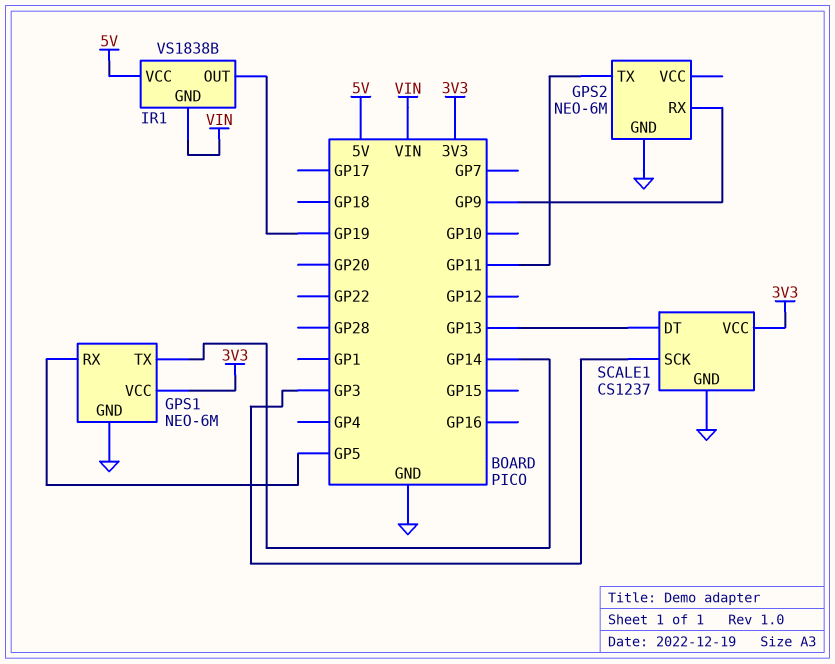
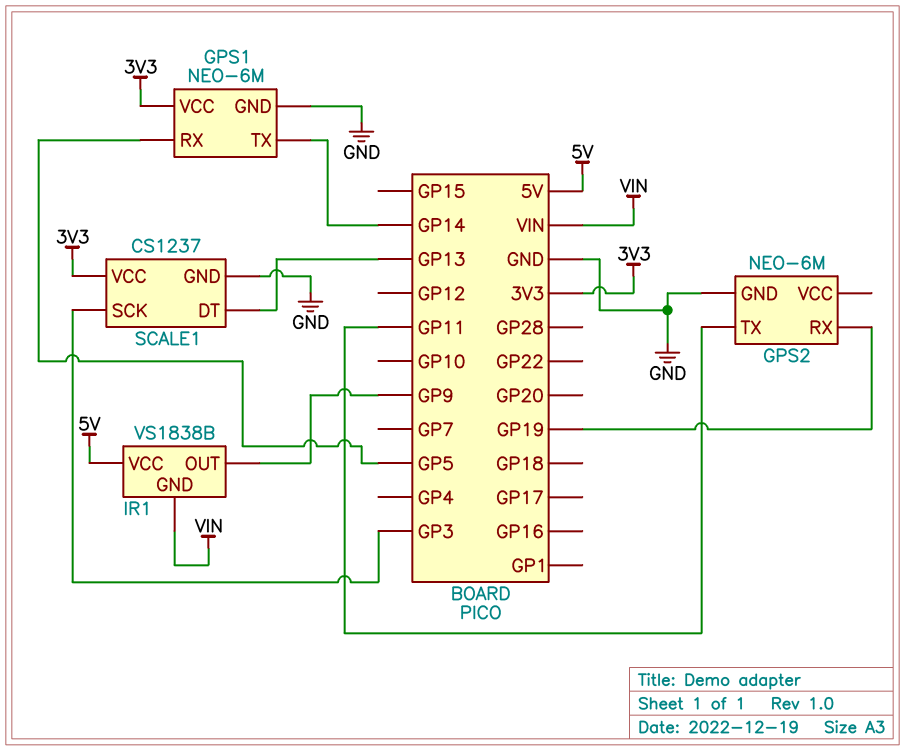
GPS2 pin RX: GP9 -> GP19
IR1 pin OUT: GP19 -> GP9

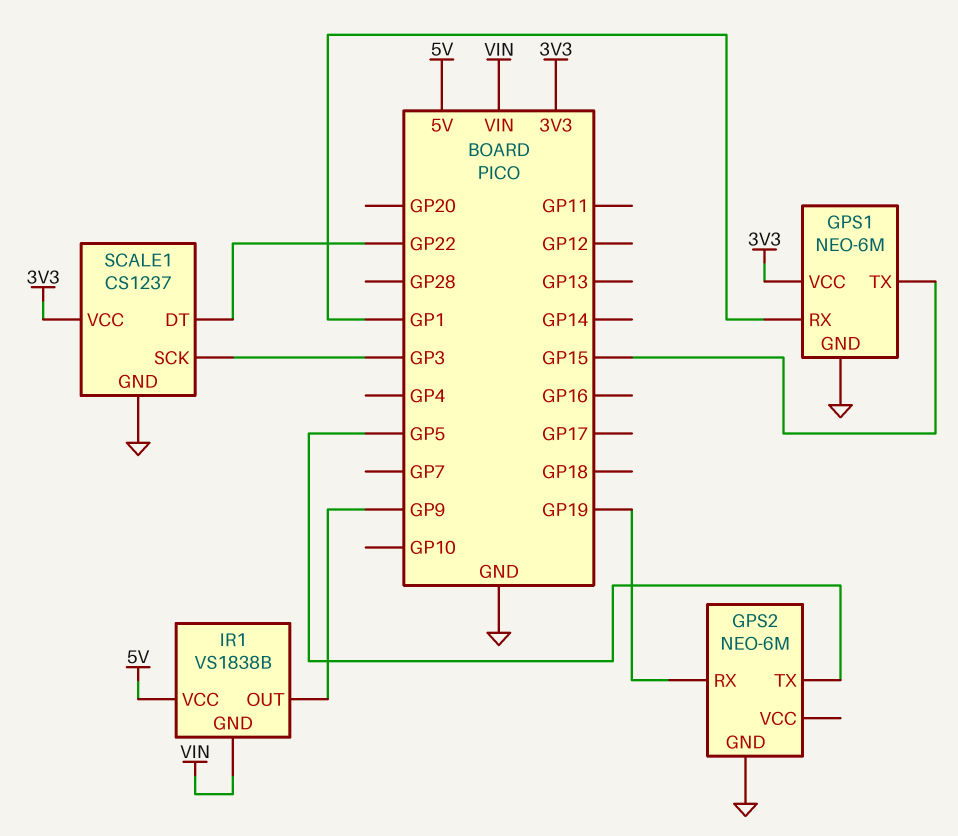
GPS1 pin RX: GP5 -> GP1
GPS1 pin TX: GP14 -> GP15
GPS2 pin TX: GP11 -> GP5
SCALE1 pin DT: GP13 -> GP22

